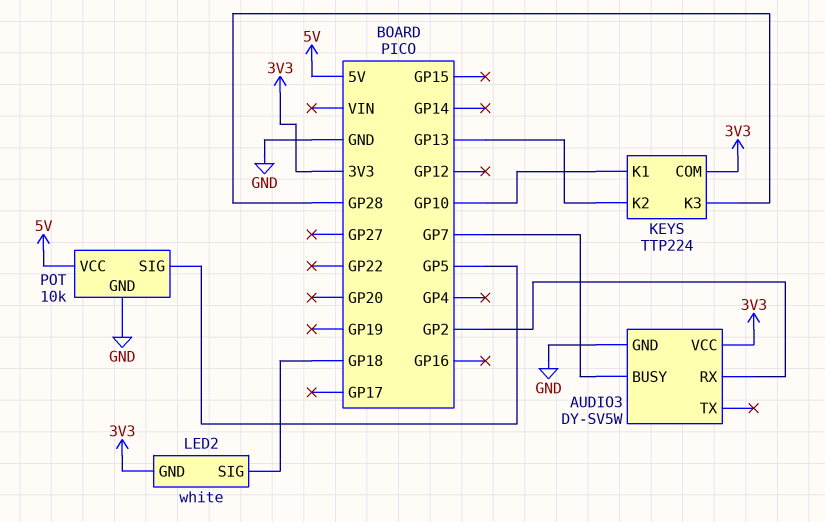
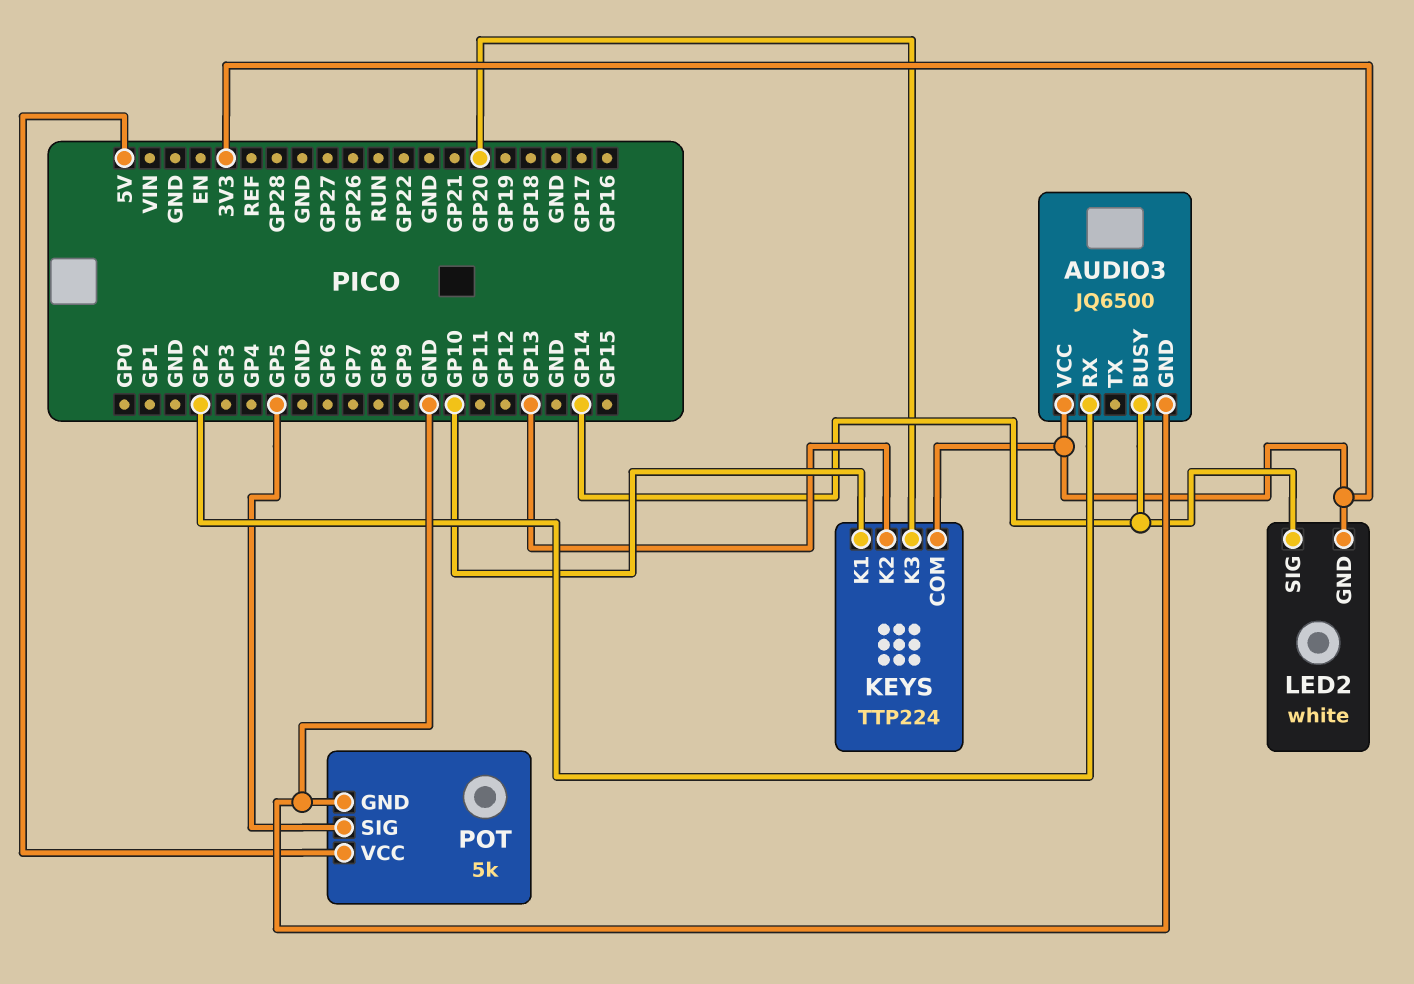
AUDIO3: DY-SV5W -> JQ6500
AUDIO3 pin BUSY: GP7 -> GP14
KEYS pin K3: GP28 -> GP20
LED2 pin SIG: GP18 -> GP14
POT: 10k -> 5k

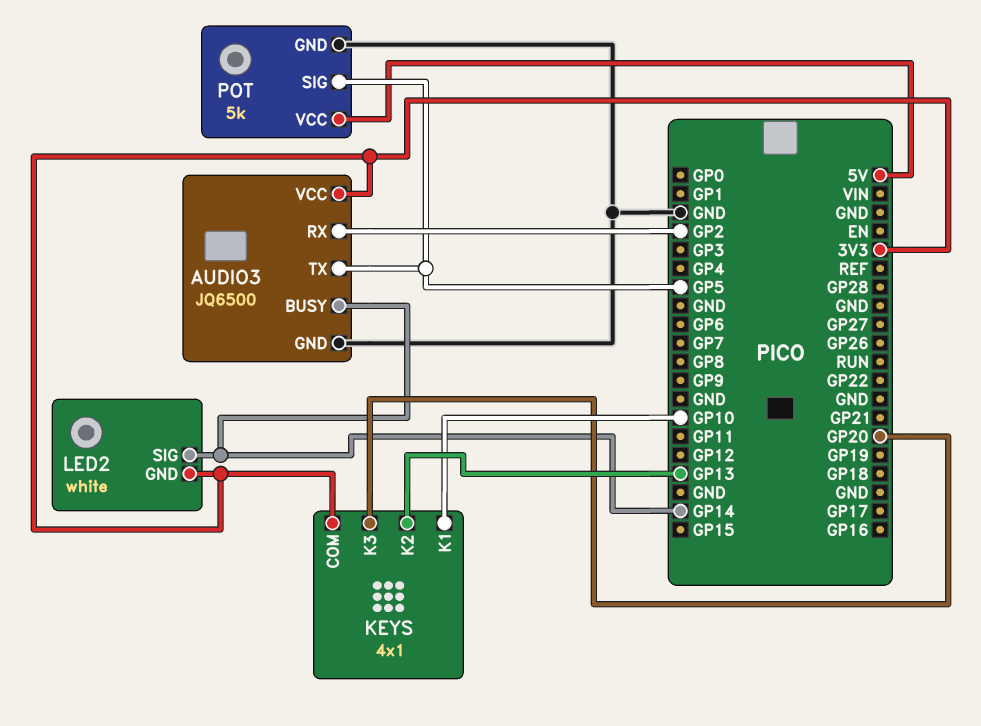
AUDIO3 pin TX: none -> GP5
KEYS: TTP224 -> 4x1

